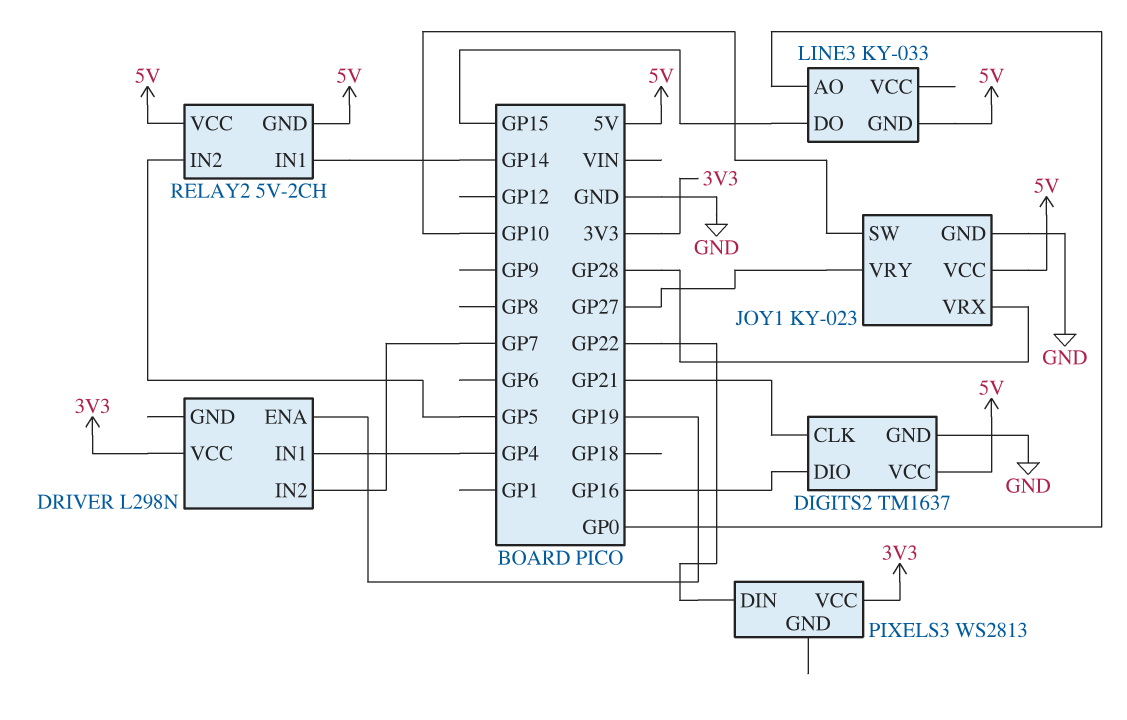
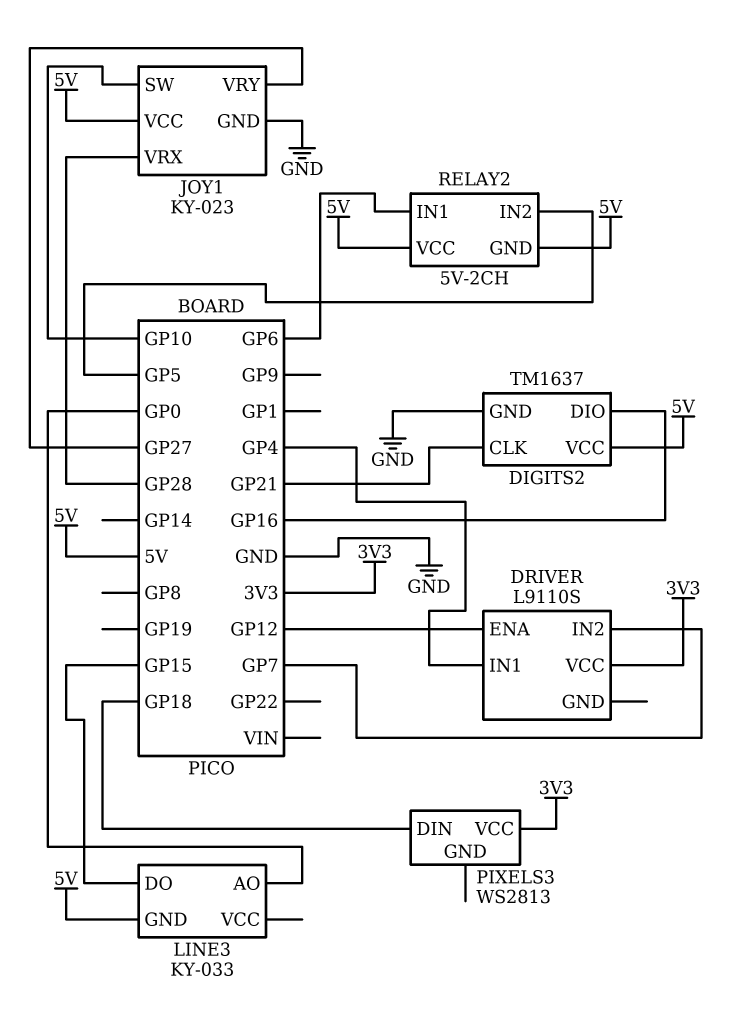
DRIVER: L298N -> L9110S
DRIVER pin ENA: GP19 -> GP12
PIXELS3 pin DIN: GP22 -> GP18
RELAY2 pin IN1: GP14 -> GP6

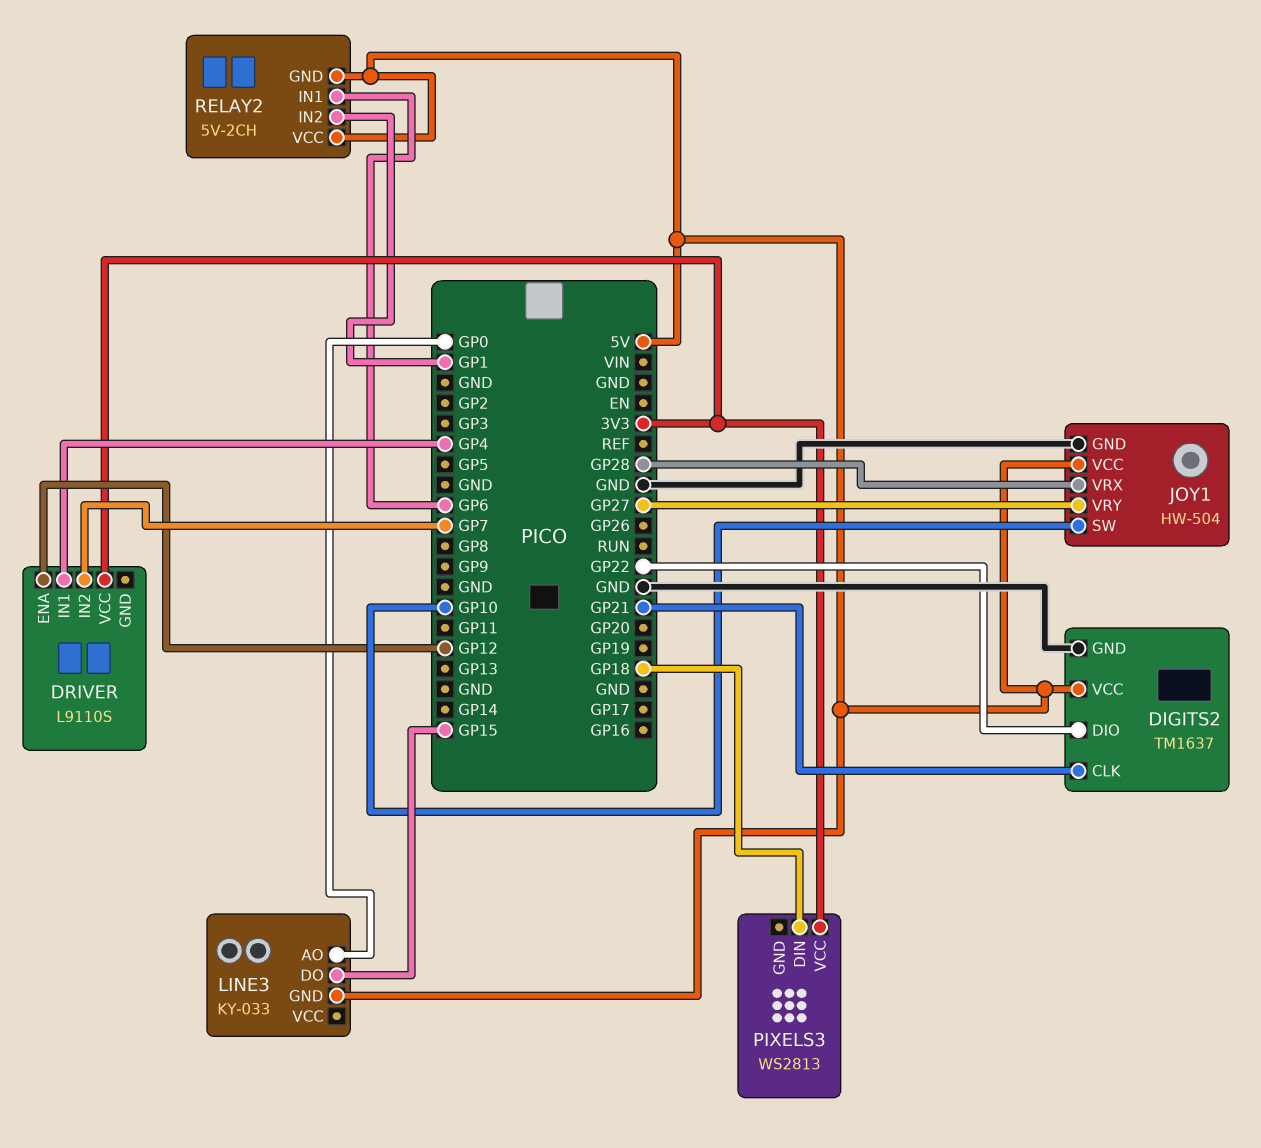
DIGITS2 pin DIO: GP16 -> GP22
JOY1: KY-023 -> HW-504
RELAY2 pin IN2: GP5 -> GP1

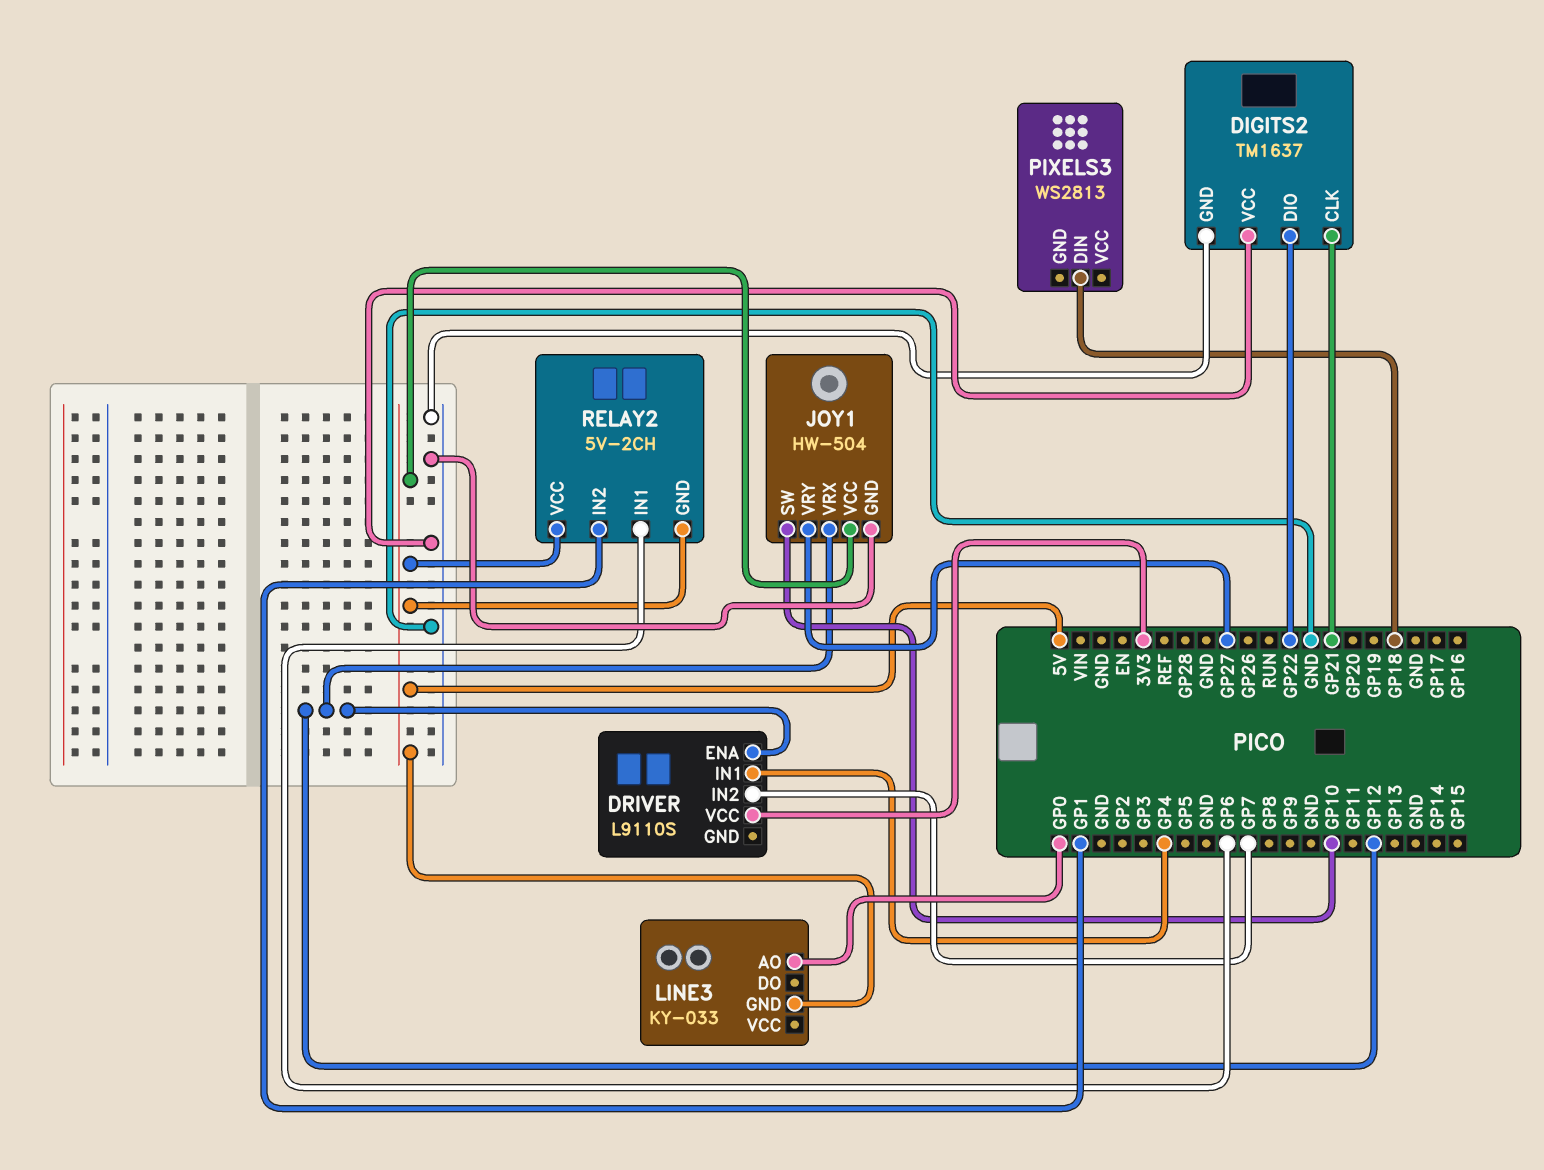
DIGITS2 pin VCC: 5V -> GND
JOY1 pin VRX: GP28 -> GP12
LINE3 pin DO: GP15 -> none
PIXELS3 pin VCC: 3V3 -> none

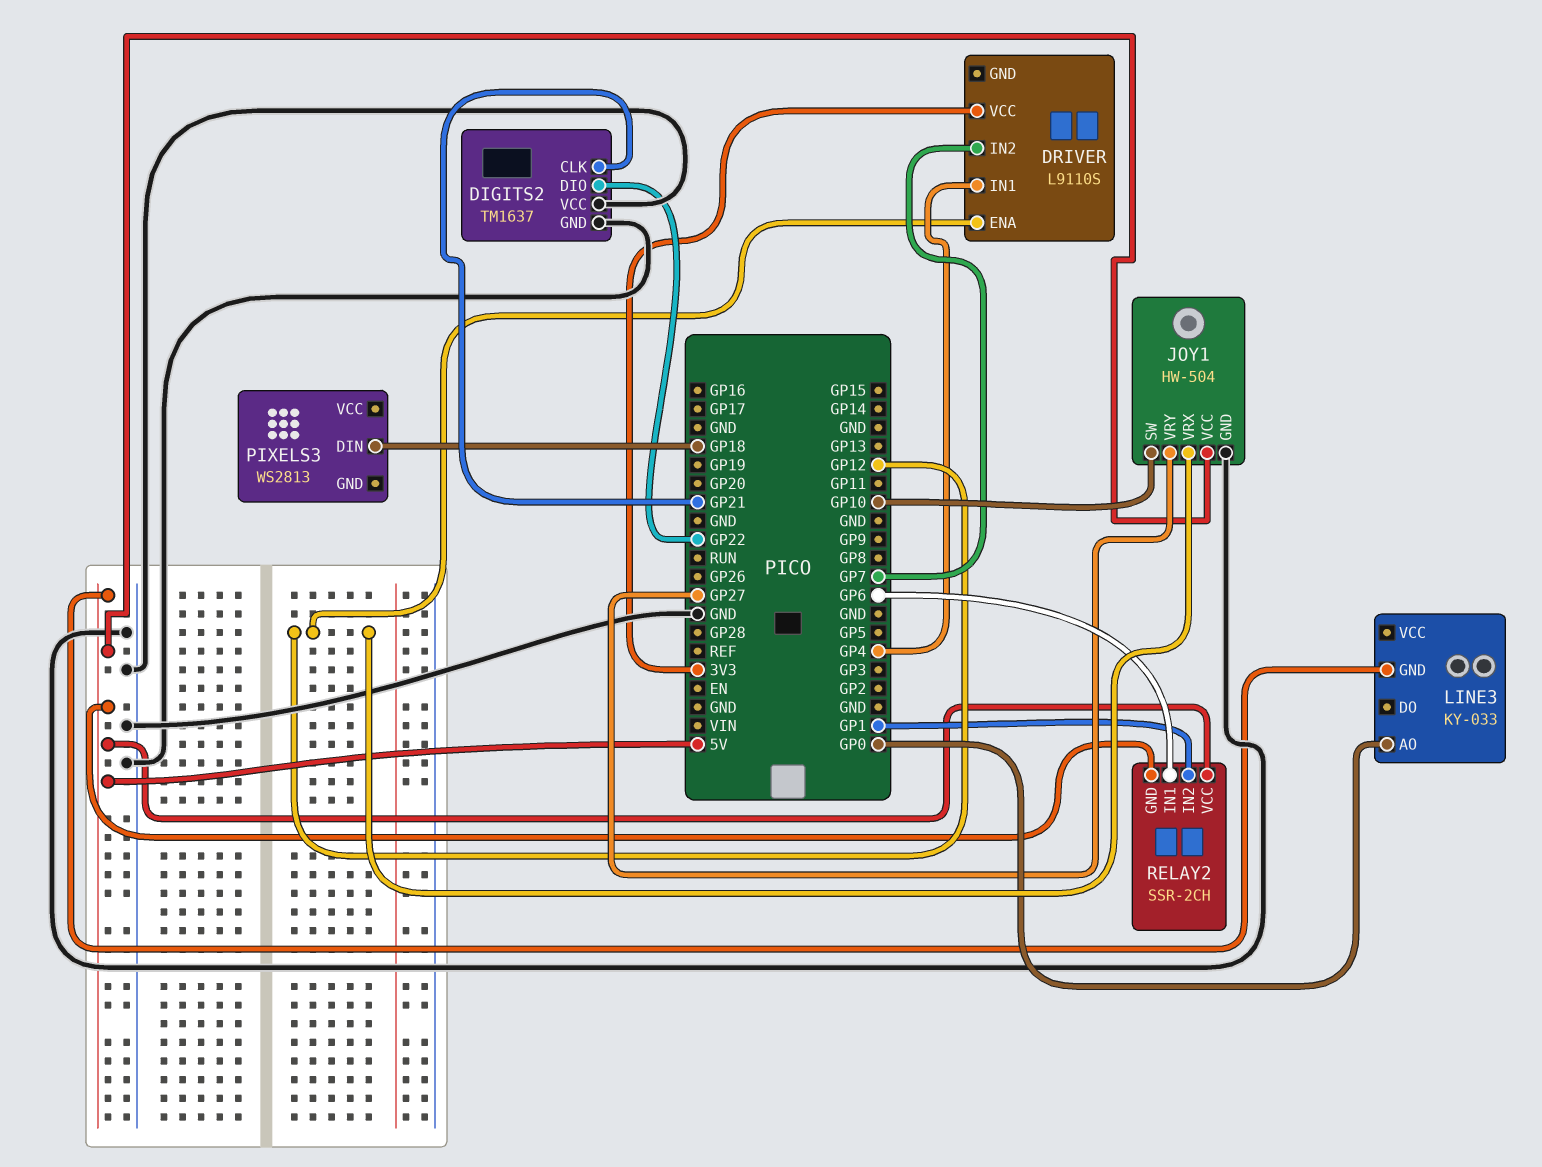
RELAY2: 5V-2CH -> SSR-2CH

